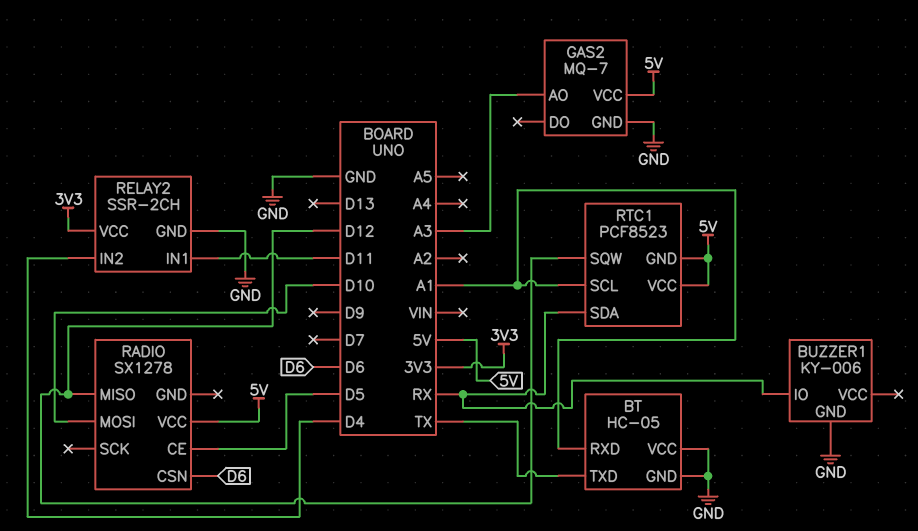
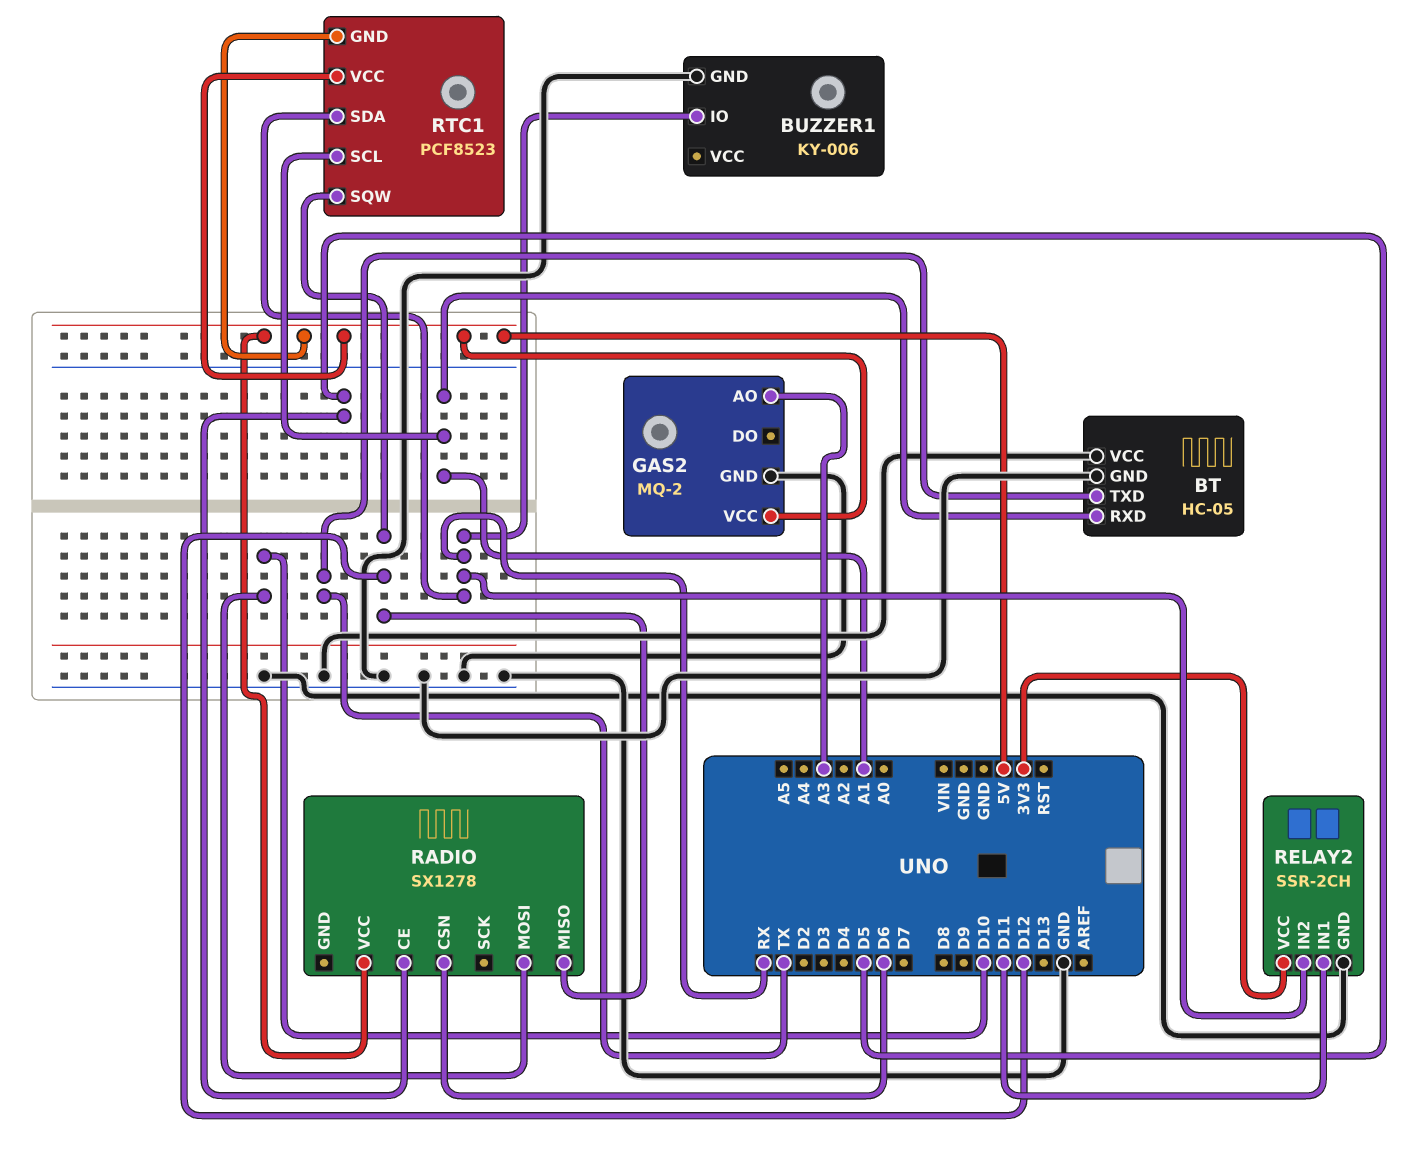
GAS2: MQ-7 -> MQ-2
RELAY2 pin IN2: D4 -> RX

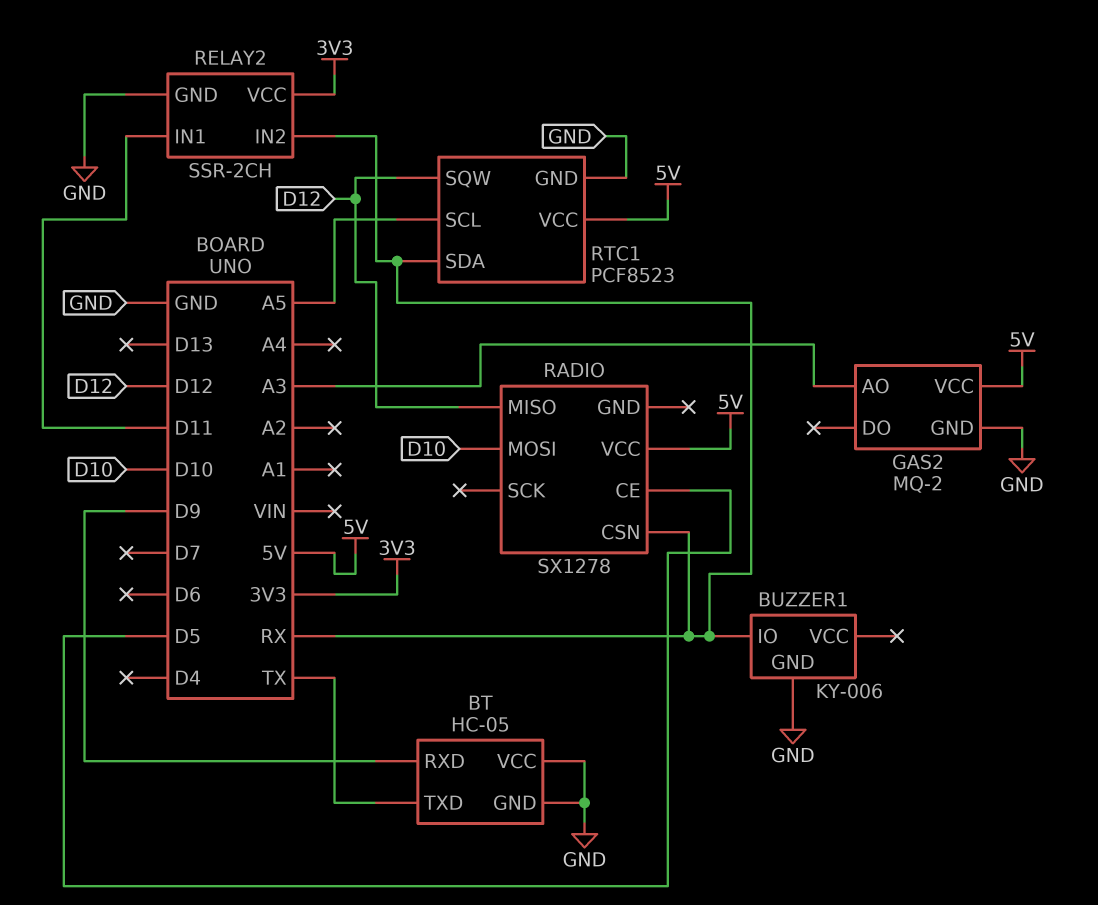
BT pin RXD: A1 -> D9
RADIO pin CSN: D6 -> RX
RTC1 pin GND: 5V -> GND
RTC1 pin SCL: A1 -> A5

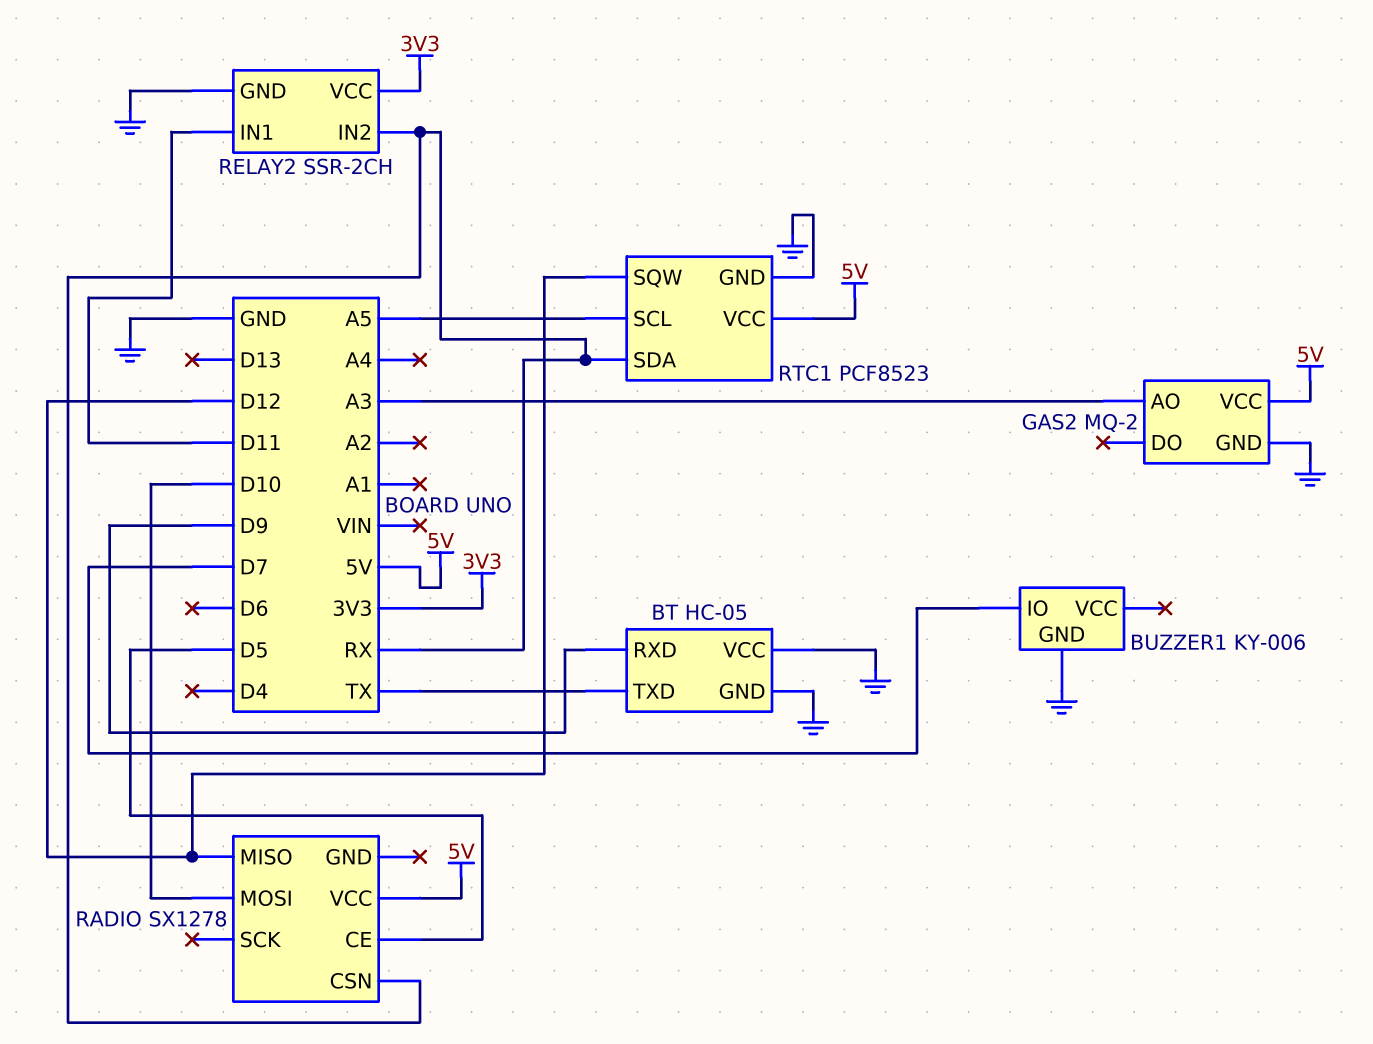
BUZZER1 pin IO: RX -> D7

